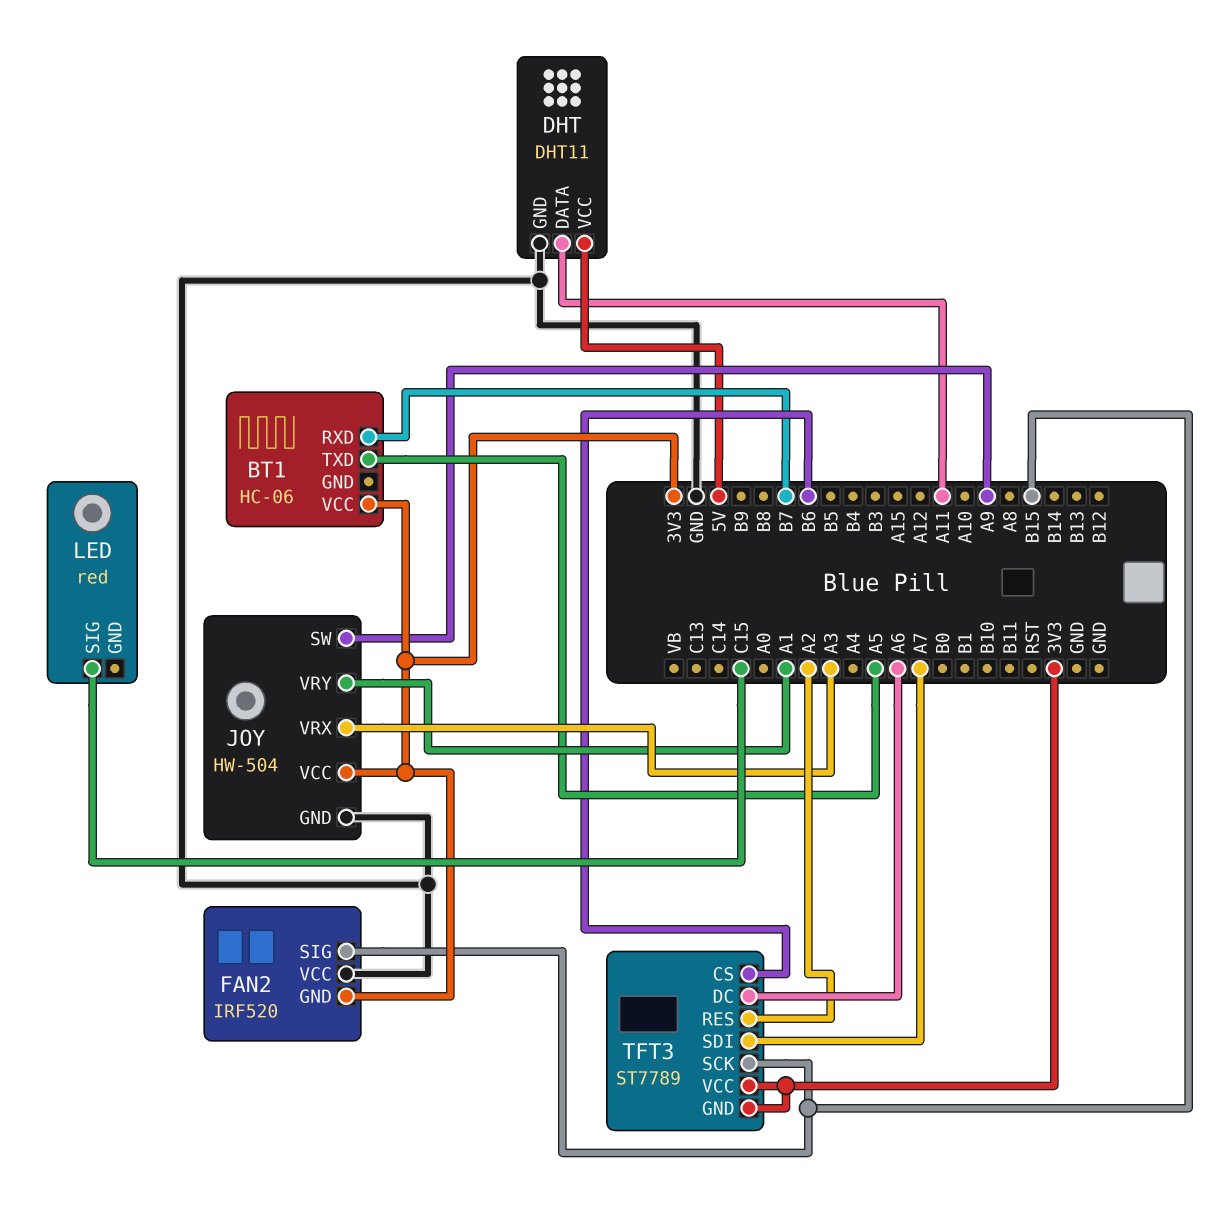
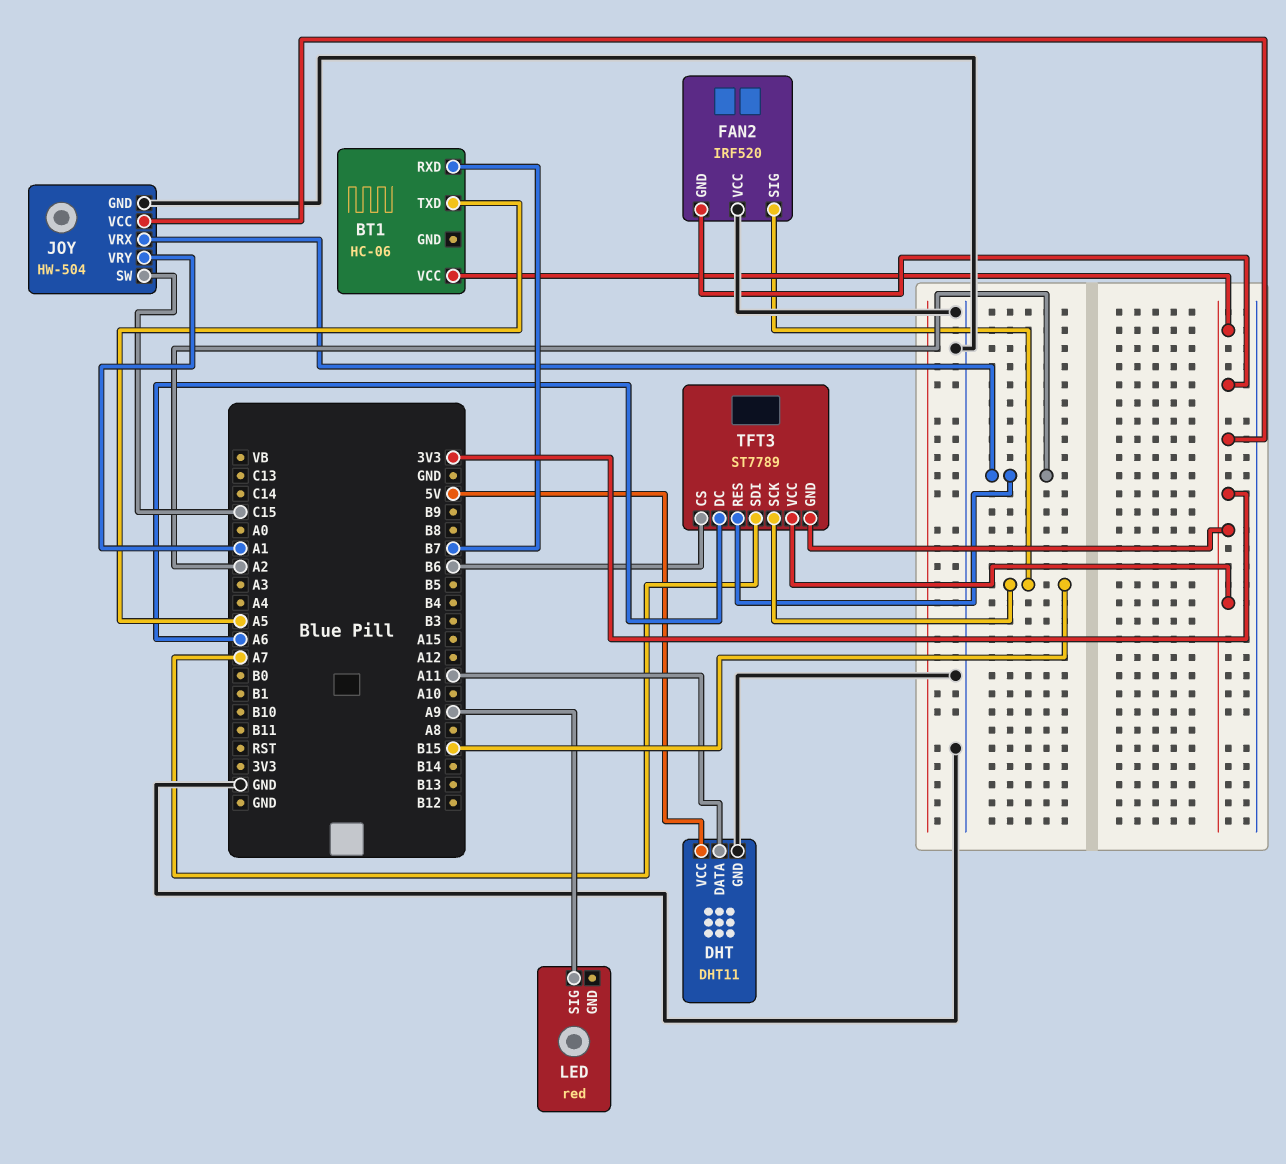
JOY pin SW: A9 -> C15
JOY pin VRX: A3 -> A2
LED pin SIG: C15 -> A9

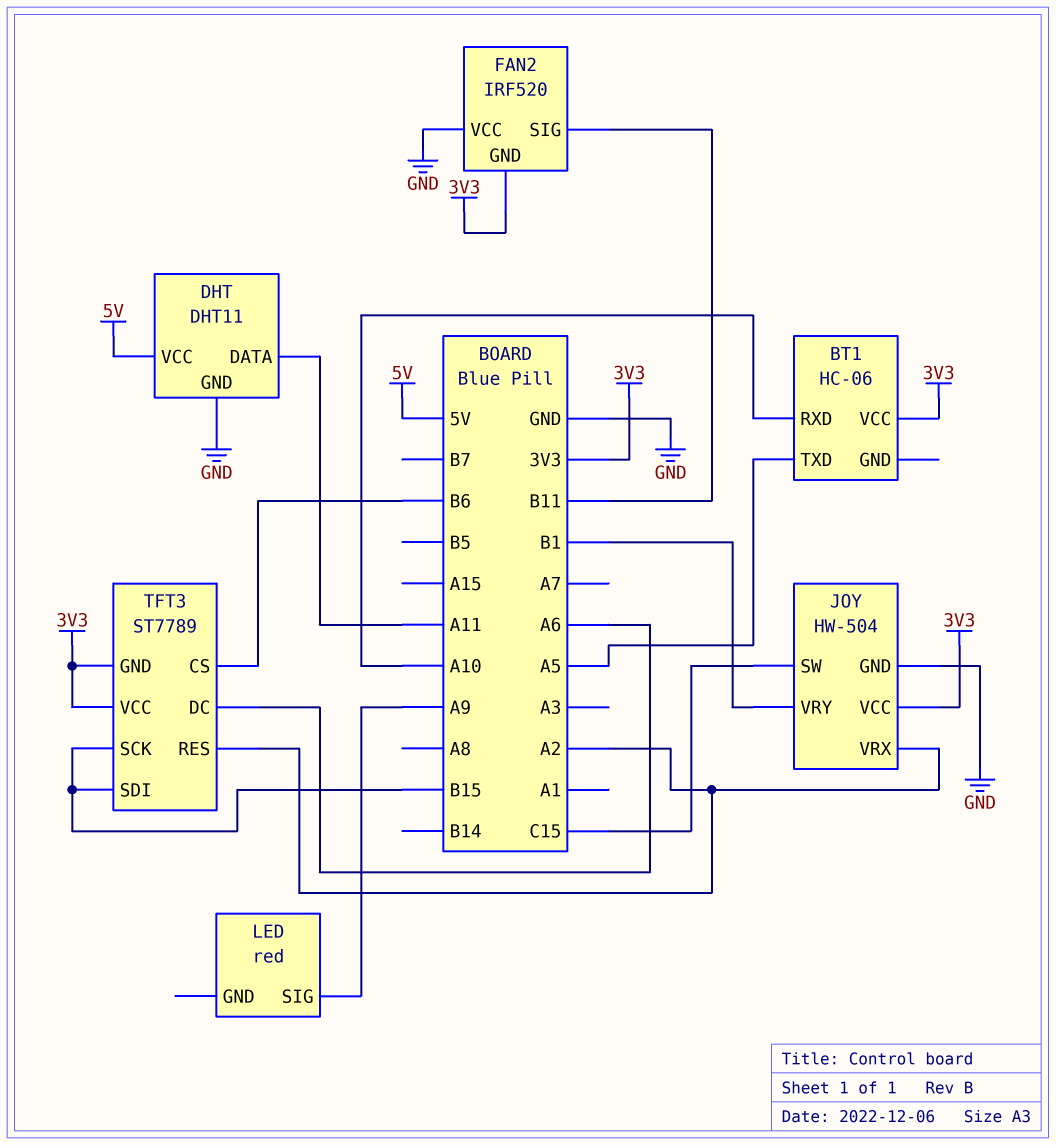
BT1 pin RXD: B7 -> A10
FAN2 pin SIG: B15 -> B11
JOY pin VRY: A1 -> B1
TFT3 pin SDI: A7 -> B15

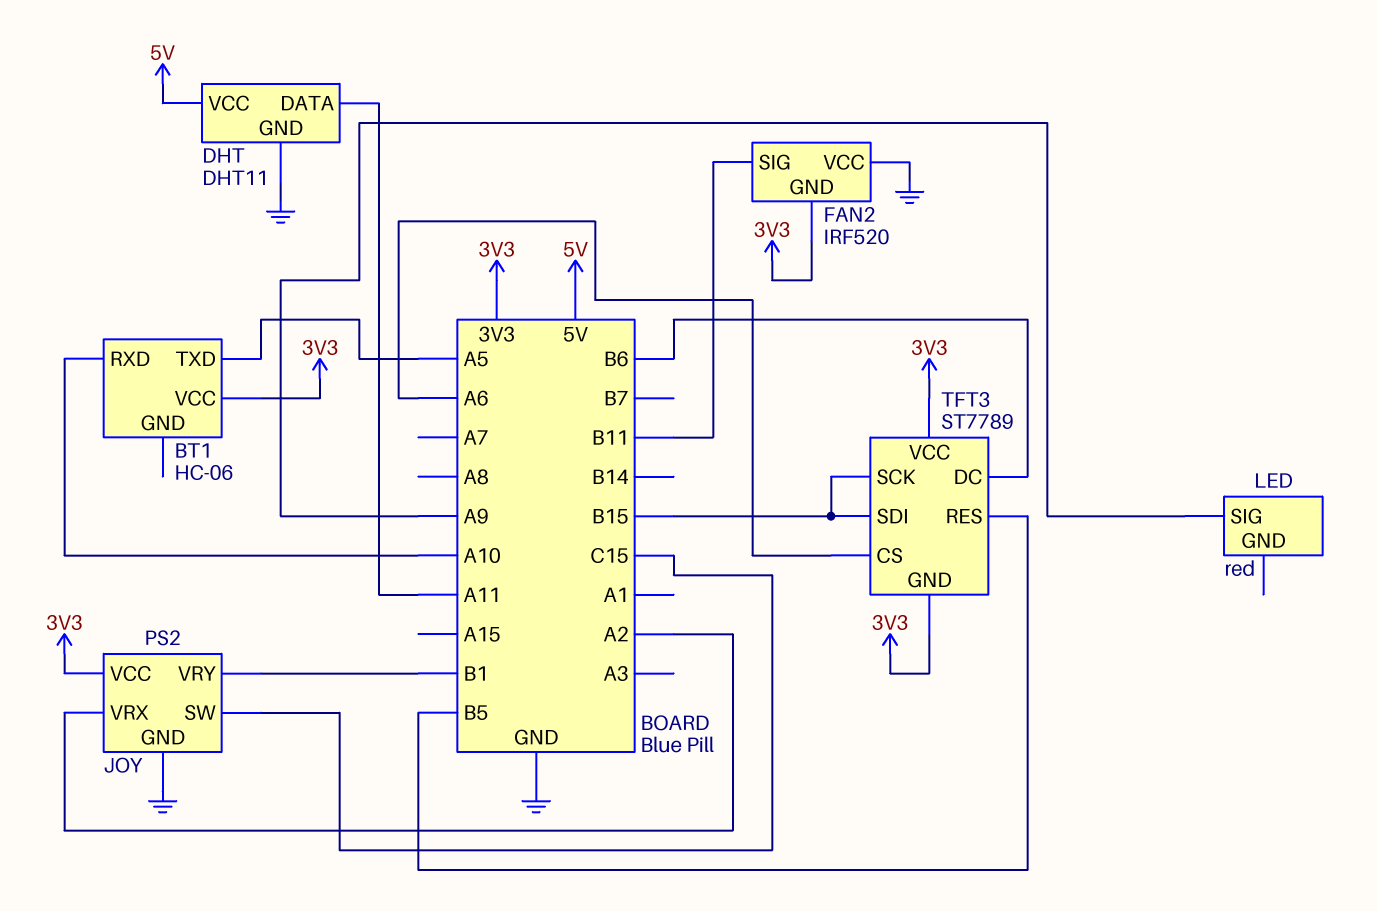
JOY: HW-504 -> PS2
TFT3 pin CS: B6 -> A6
TFT3 pin DC: A6 -> B6
TFT3 pin RES: A2 -> B5

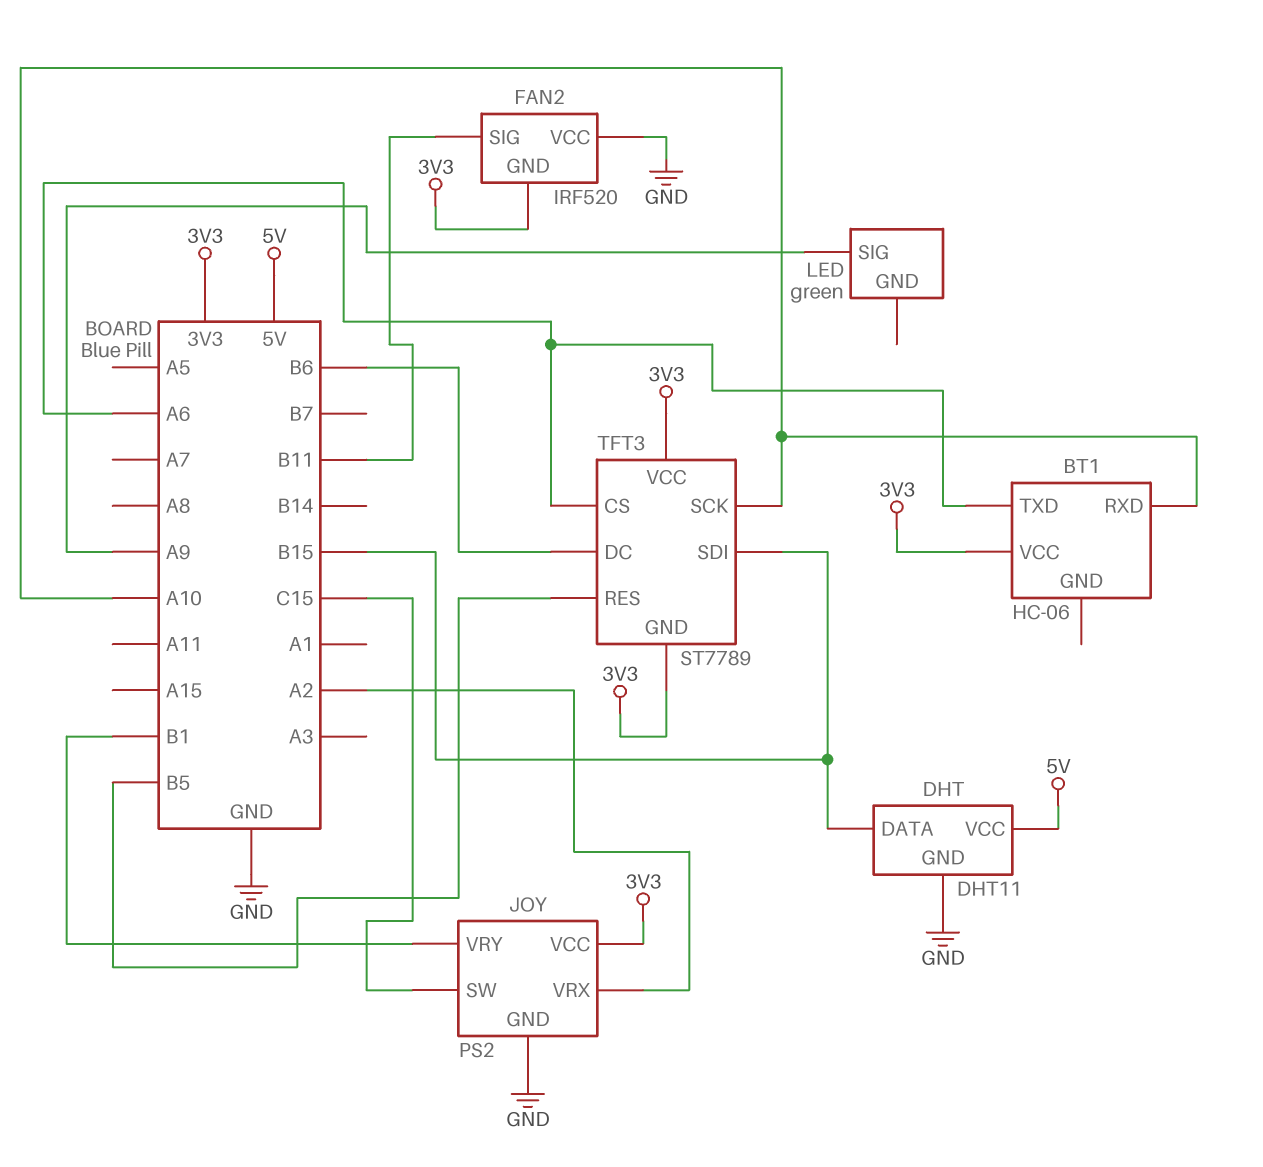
BT1 pin TXD: A5 -> A6
DHT pin DATA: A11 -> B15
LED: red -> green
TFT3 pin SCK: B15 -> A10

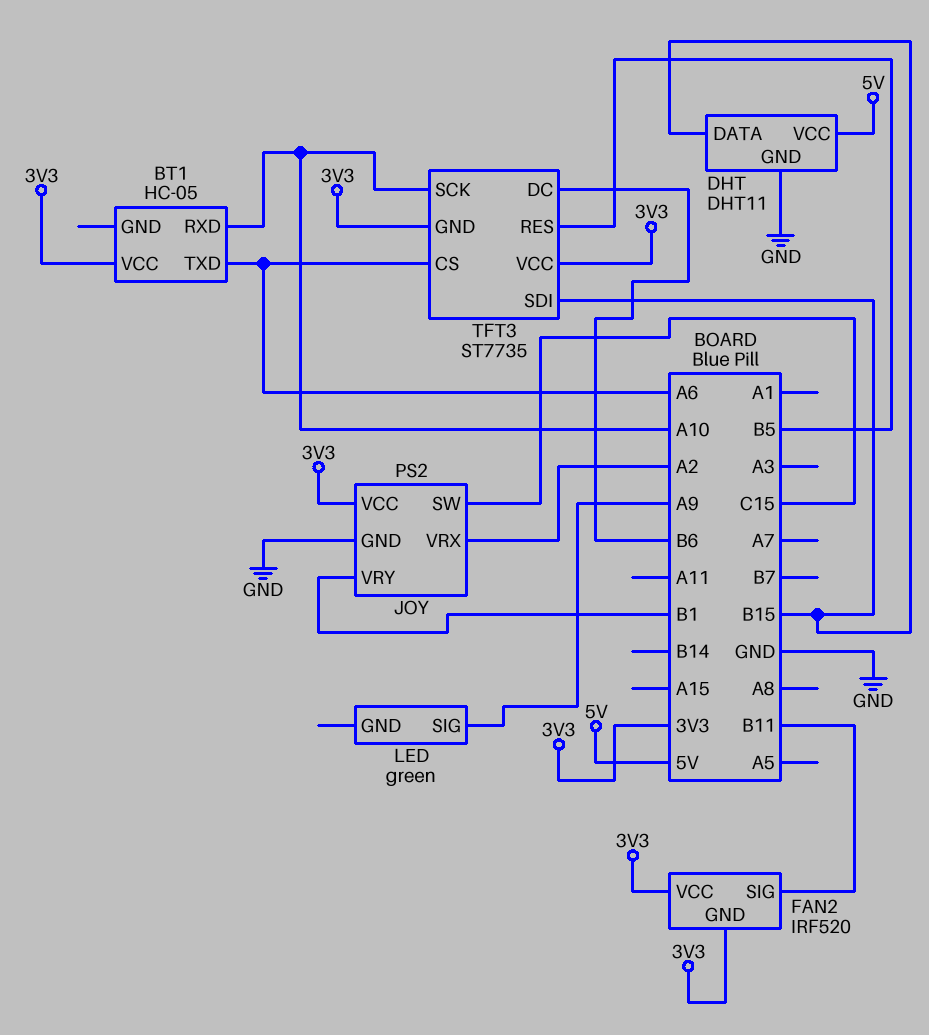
BT1: HC-06 -> HC-05
FAN2 pin VCC: GND -> 3V3
TFT3: ST7789 -> ST7735

